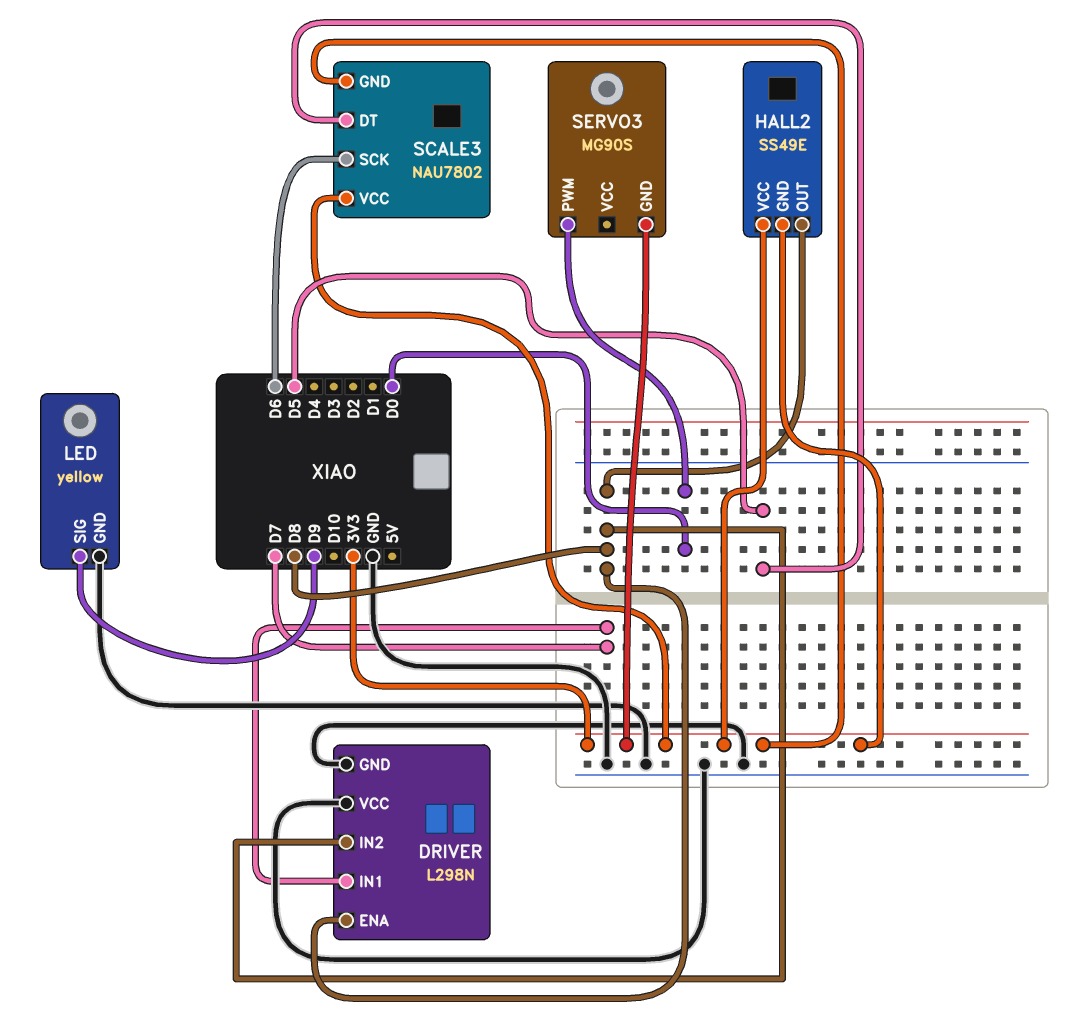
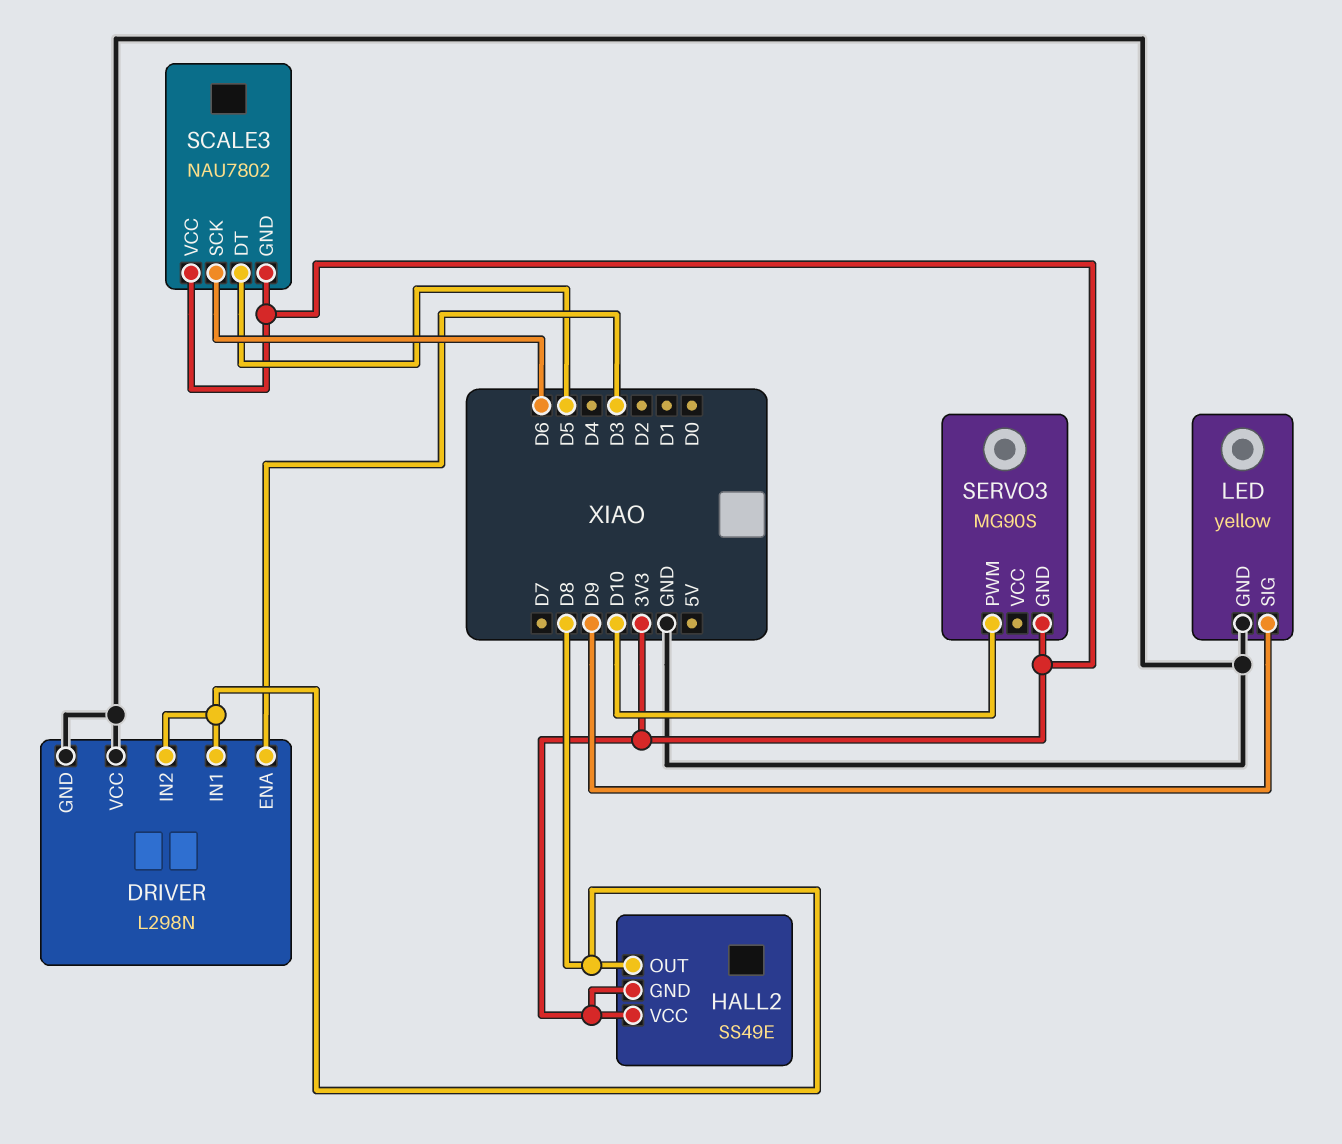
DRIVER pin ENA: D8 -> D3
DRIVER pin IN1: D7 -> D8
SERVO3 pin PWM: D0 -> D10

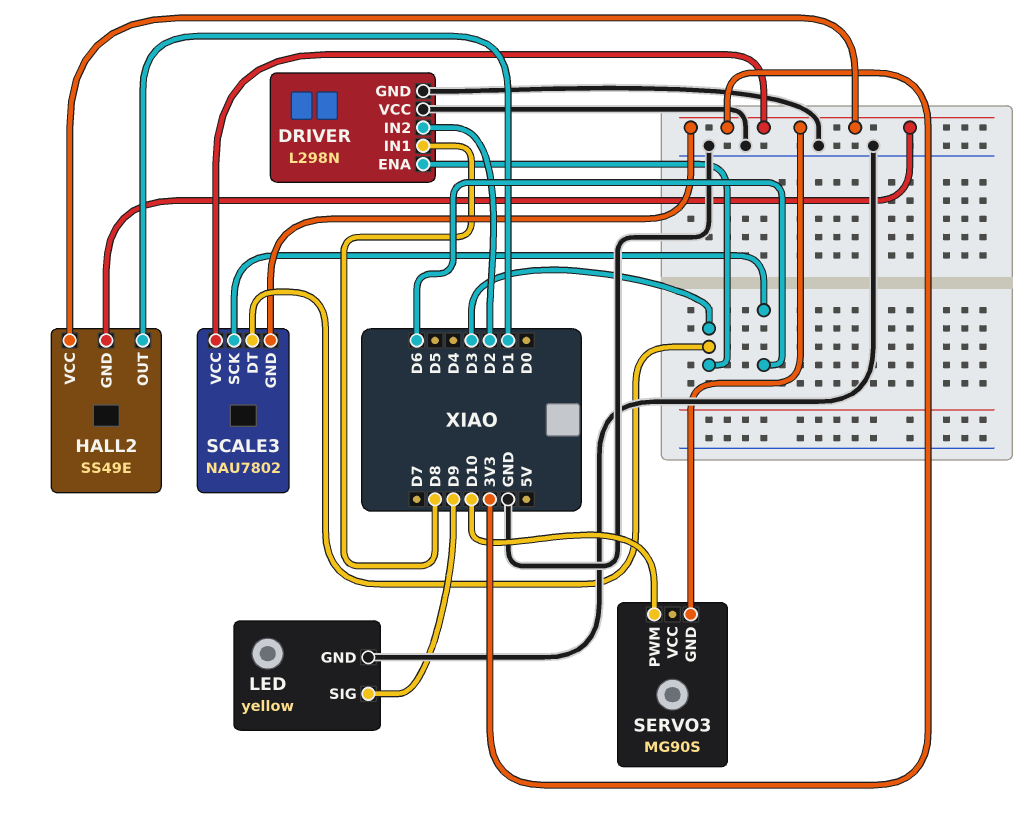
DRIVER pin IN2: D8 -> D2
HALL2 pin OUT: D8 -> D1
SCALE3 pin DT: D5 -> D3

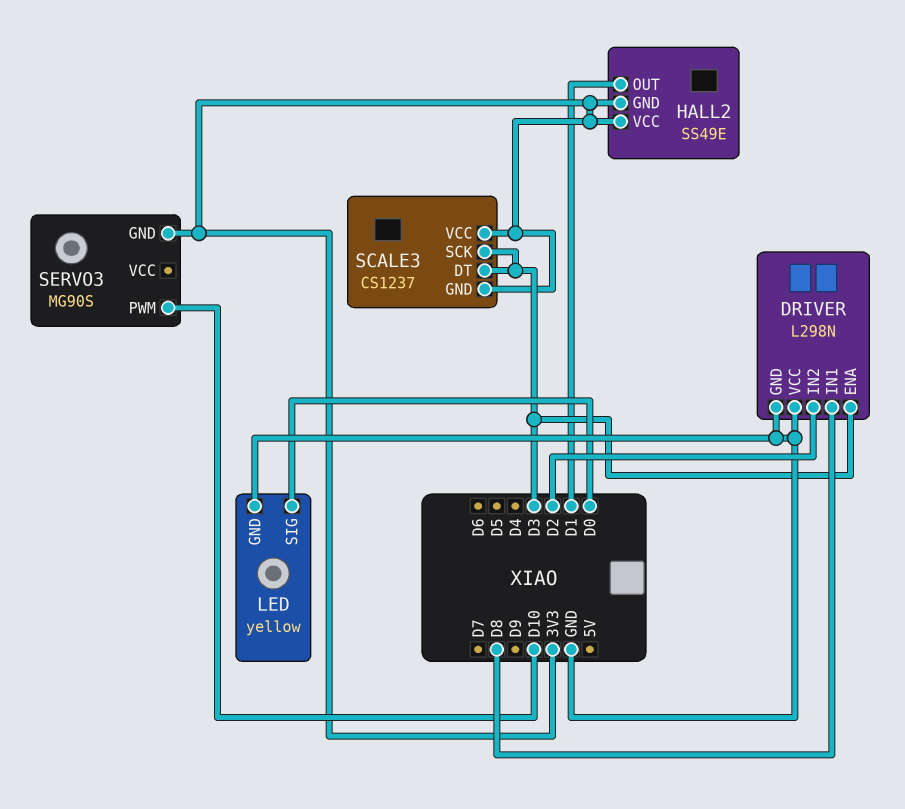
LED pin SIG: D9 -> D0
SCALE3: NAU7802 -> CS1237
SCALE3 pin SCK: D6 -> D3

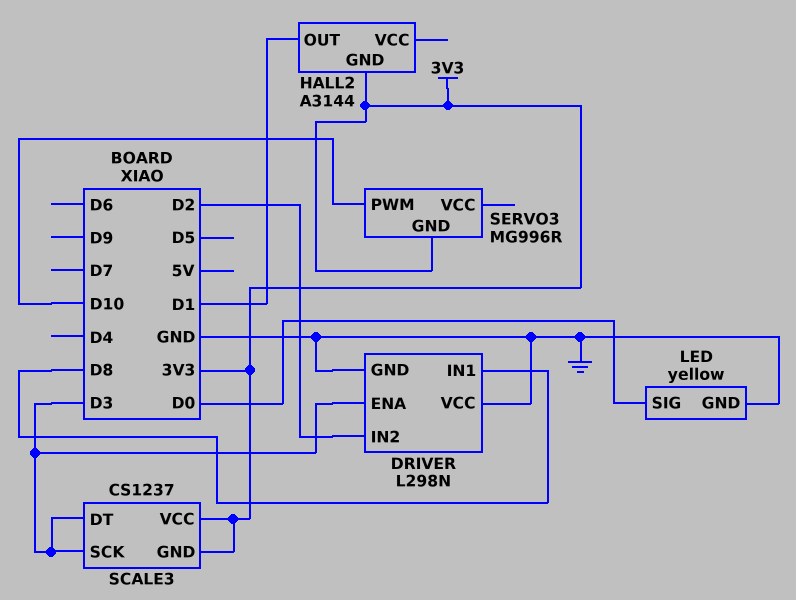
HALL2: SS49E -> A3144
HALL2 pin VCC: 3V3 -> none
SERVO3: MG90S -> MG996R

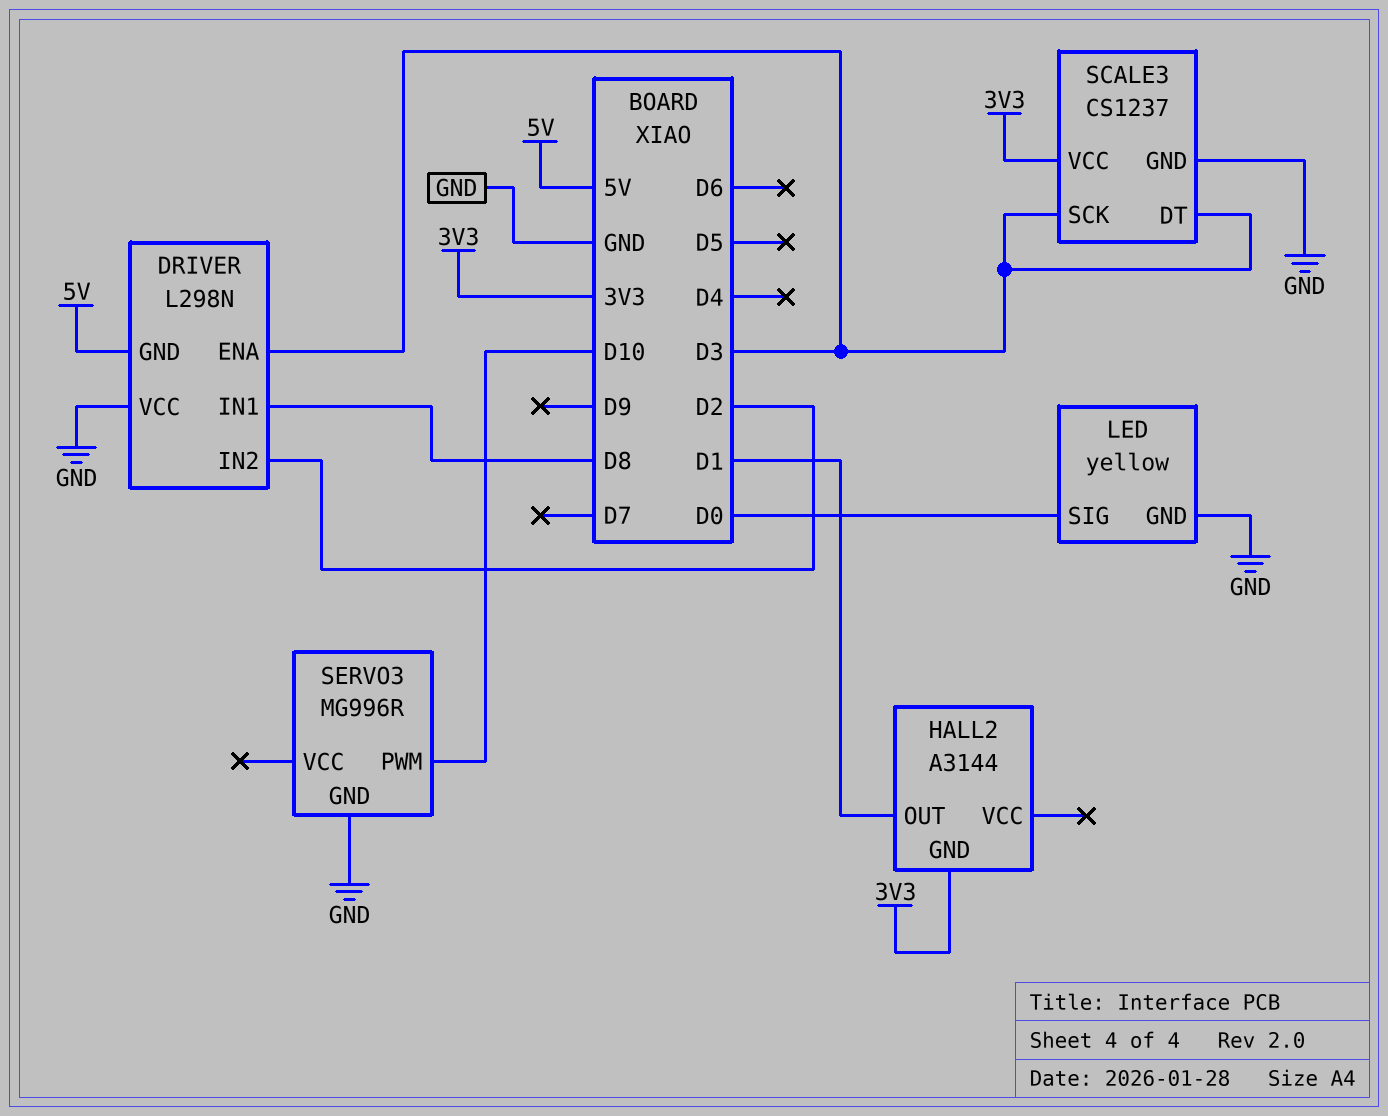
DRIVER pin GND: GND -> 5V
SCALE3 pin GND: 3V3 -> GND
SERVO3 pin GND: 3V3 -> GND

